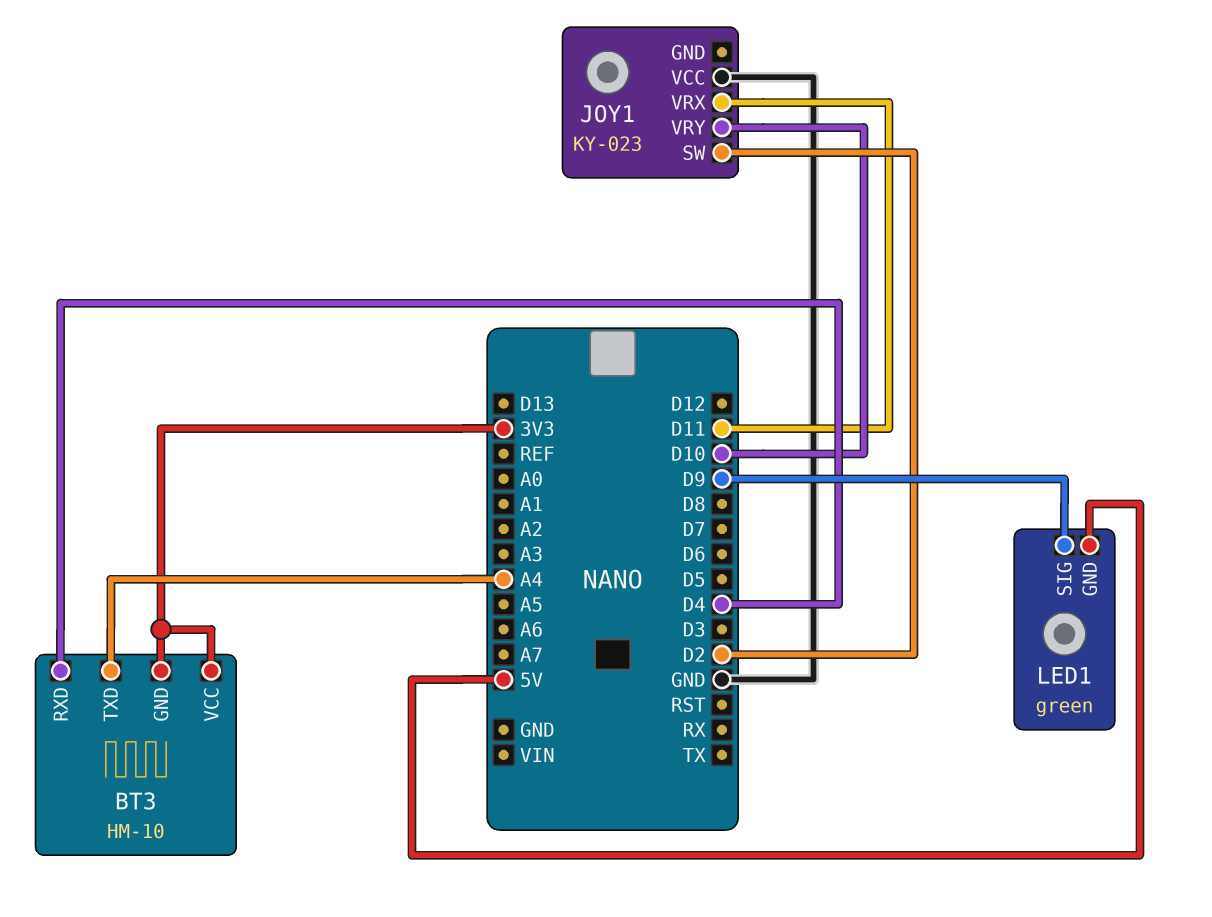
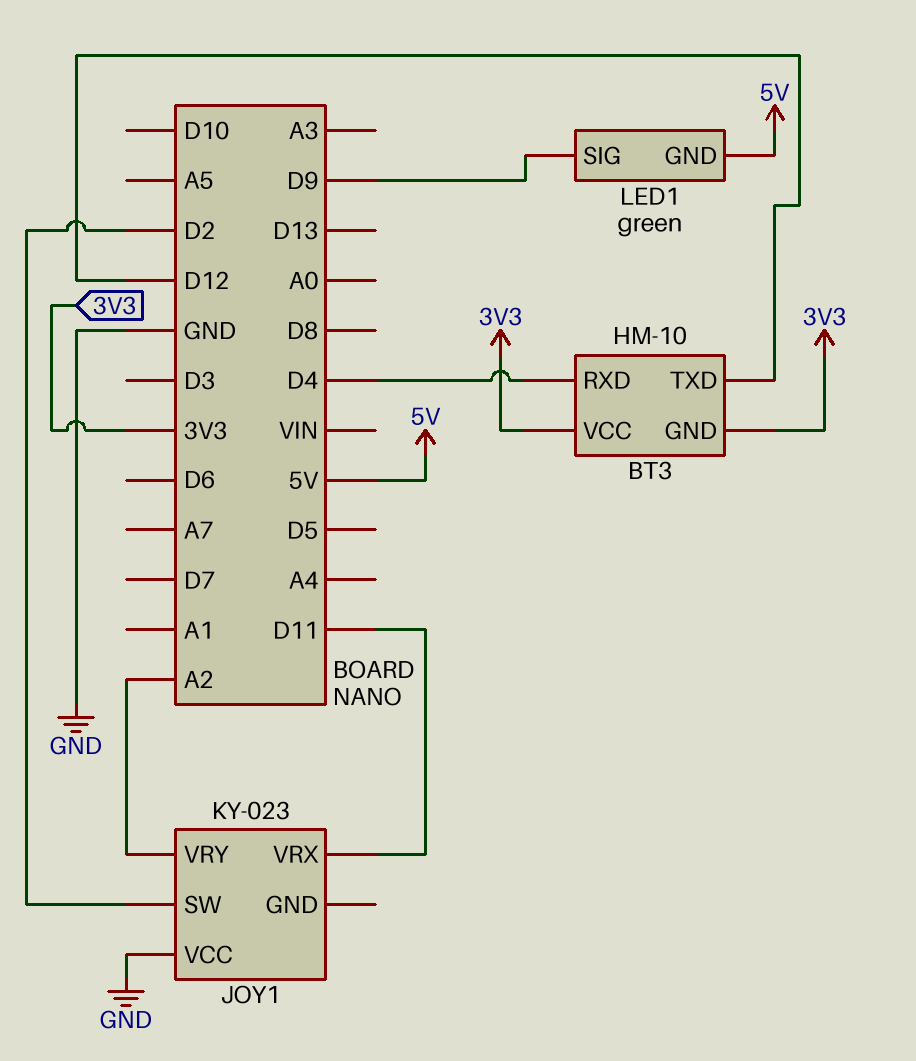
BT3 pin TXD: A4 -> D12
JOY1 pin VRY: D10 -> A2

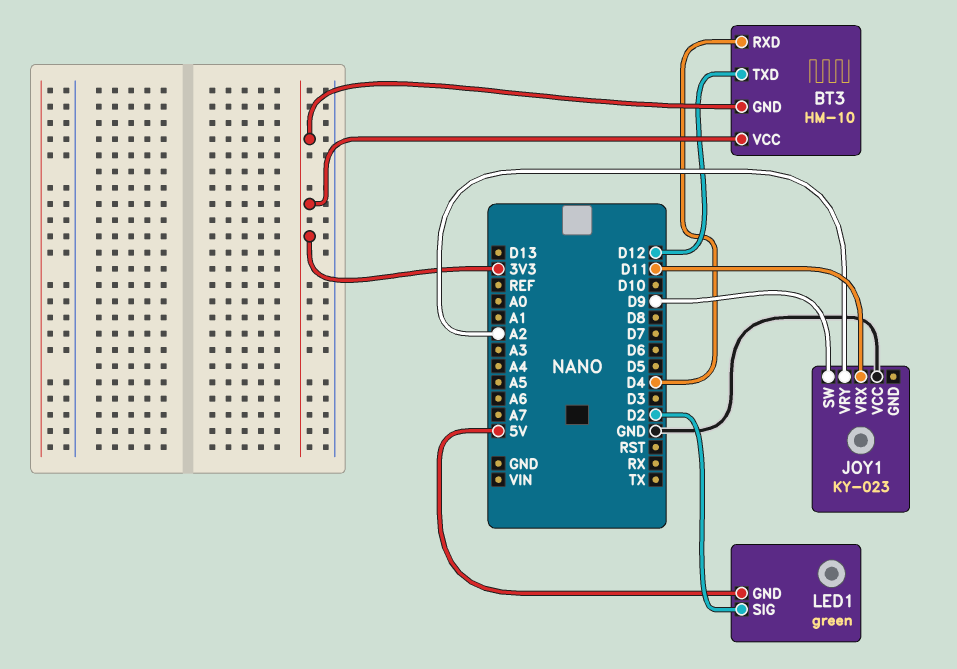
JOY1 pin SW: D2 -> D9
LED1 pin SIG: D9 -> D2

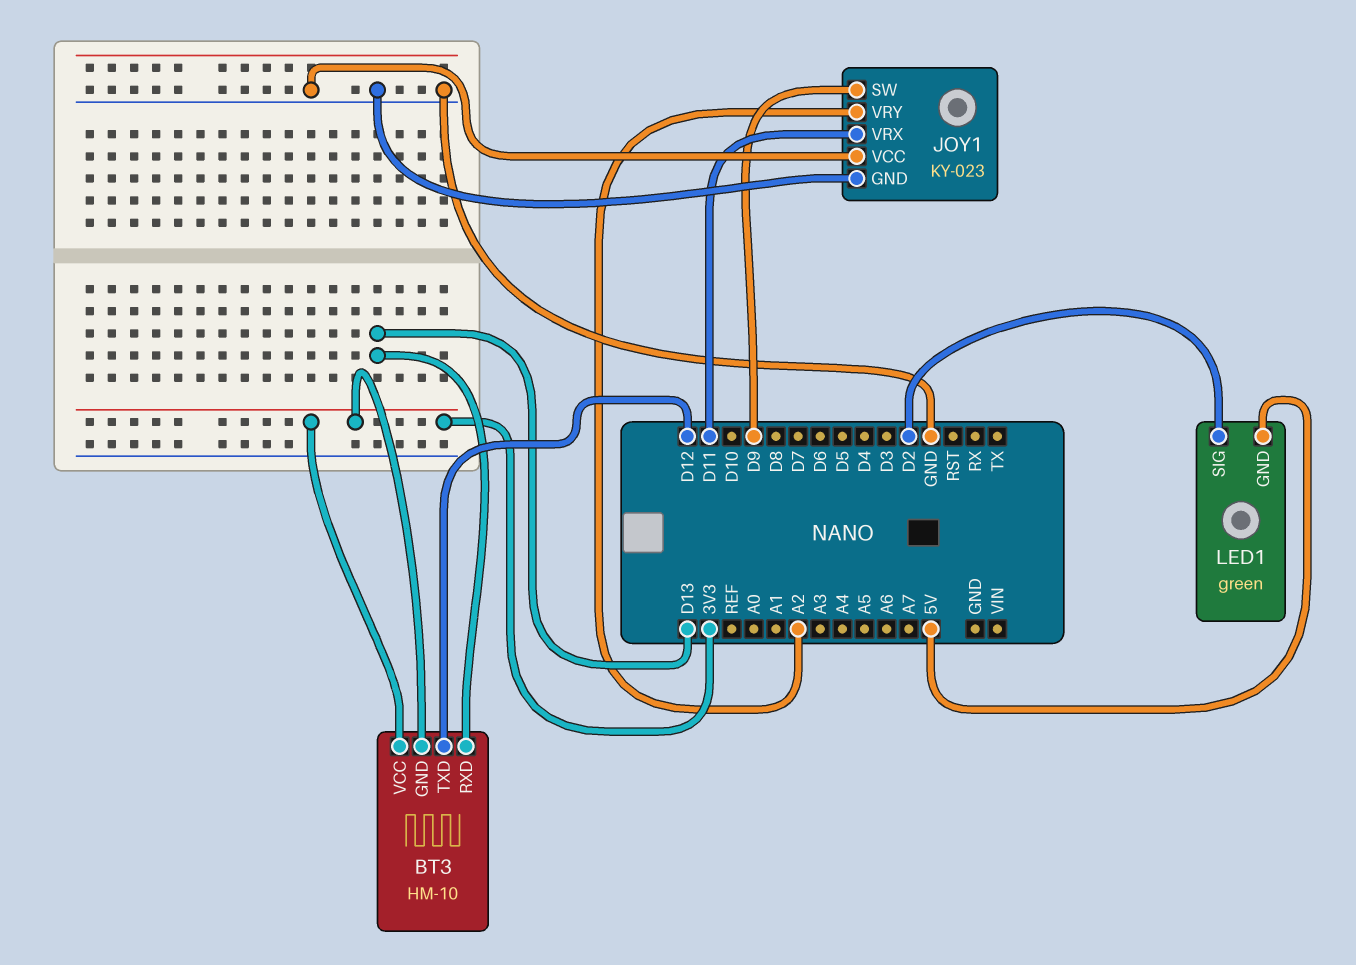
BT3 pin RXD: D4 -> D13
JOY1 pin GND: none -> GND

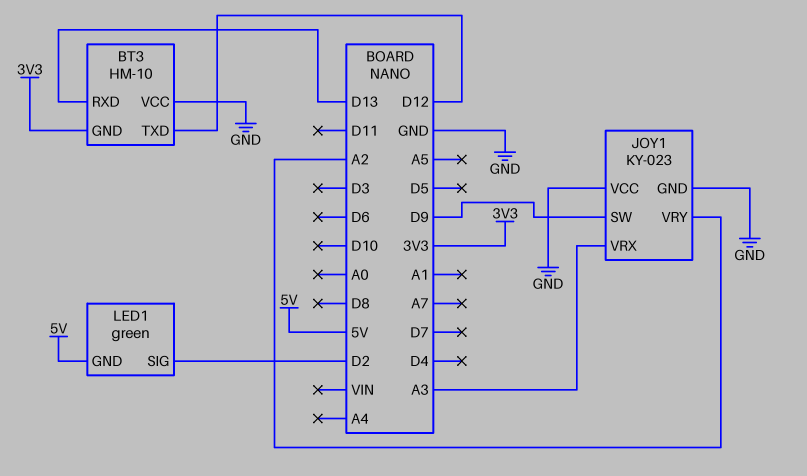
BT3 pin VCC: 3V3 -> GND
JOY1 pin VRX: D11 -> A3

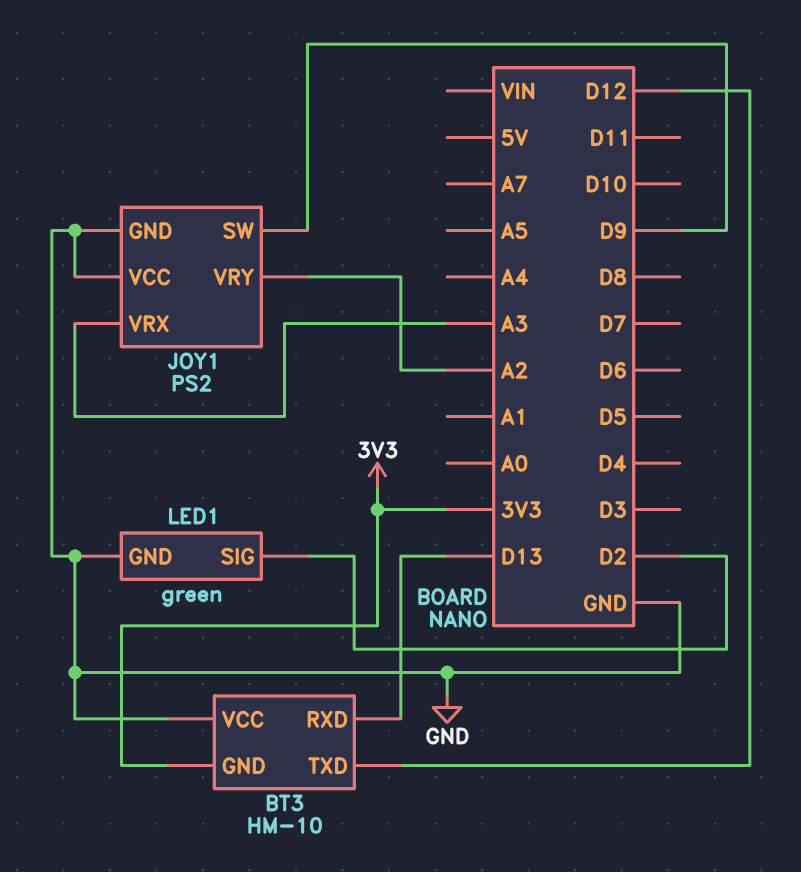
JOY1: KY-023 -> PS2
LED1 pin GND: 5V -> GND

